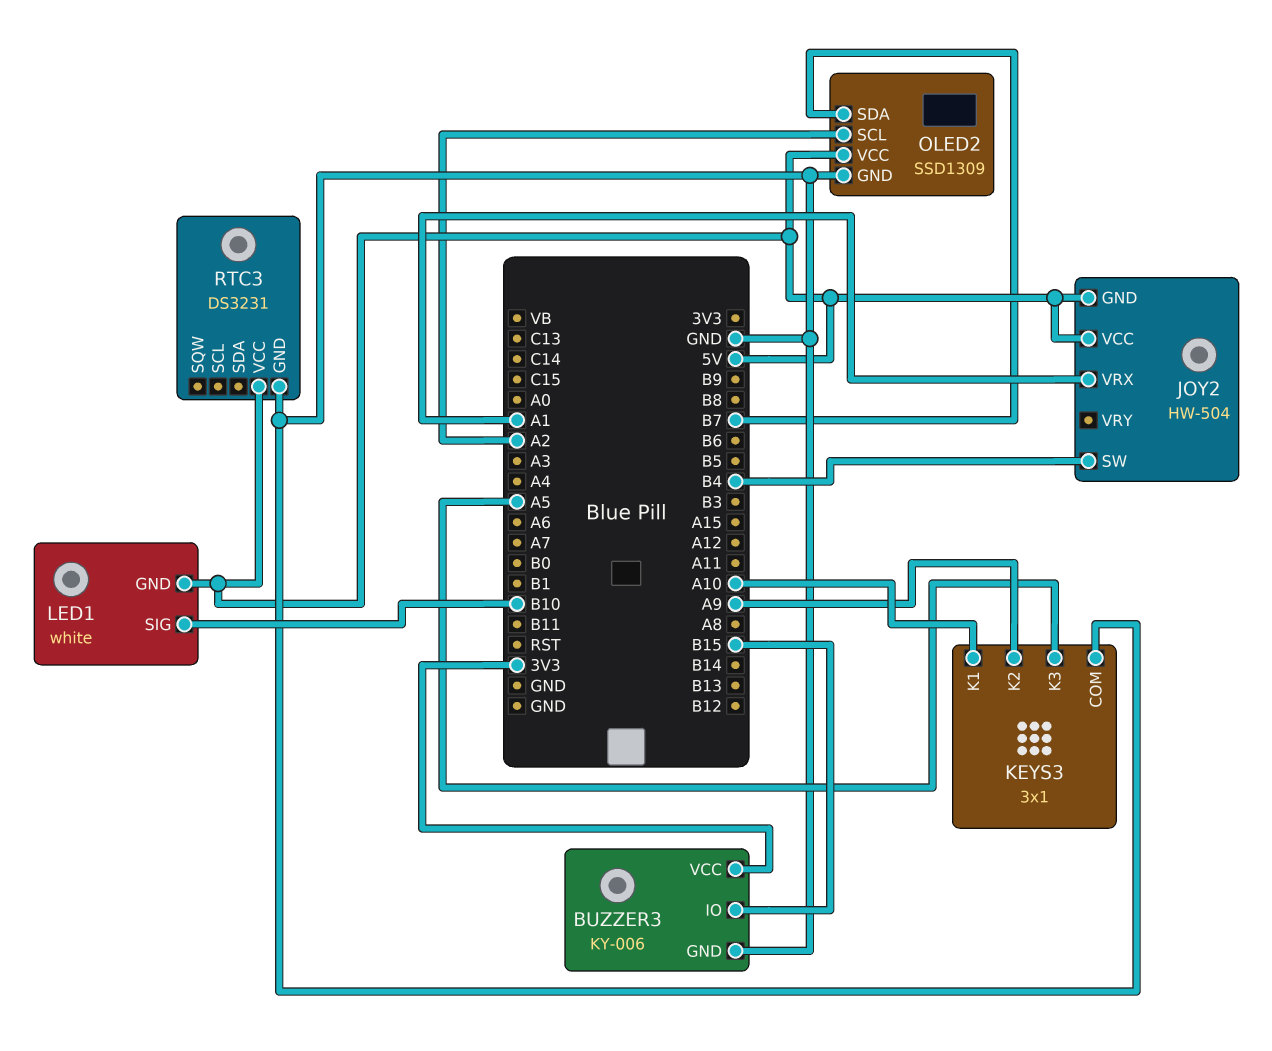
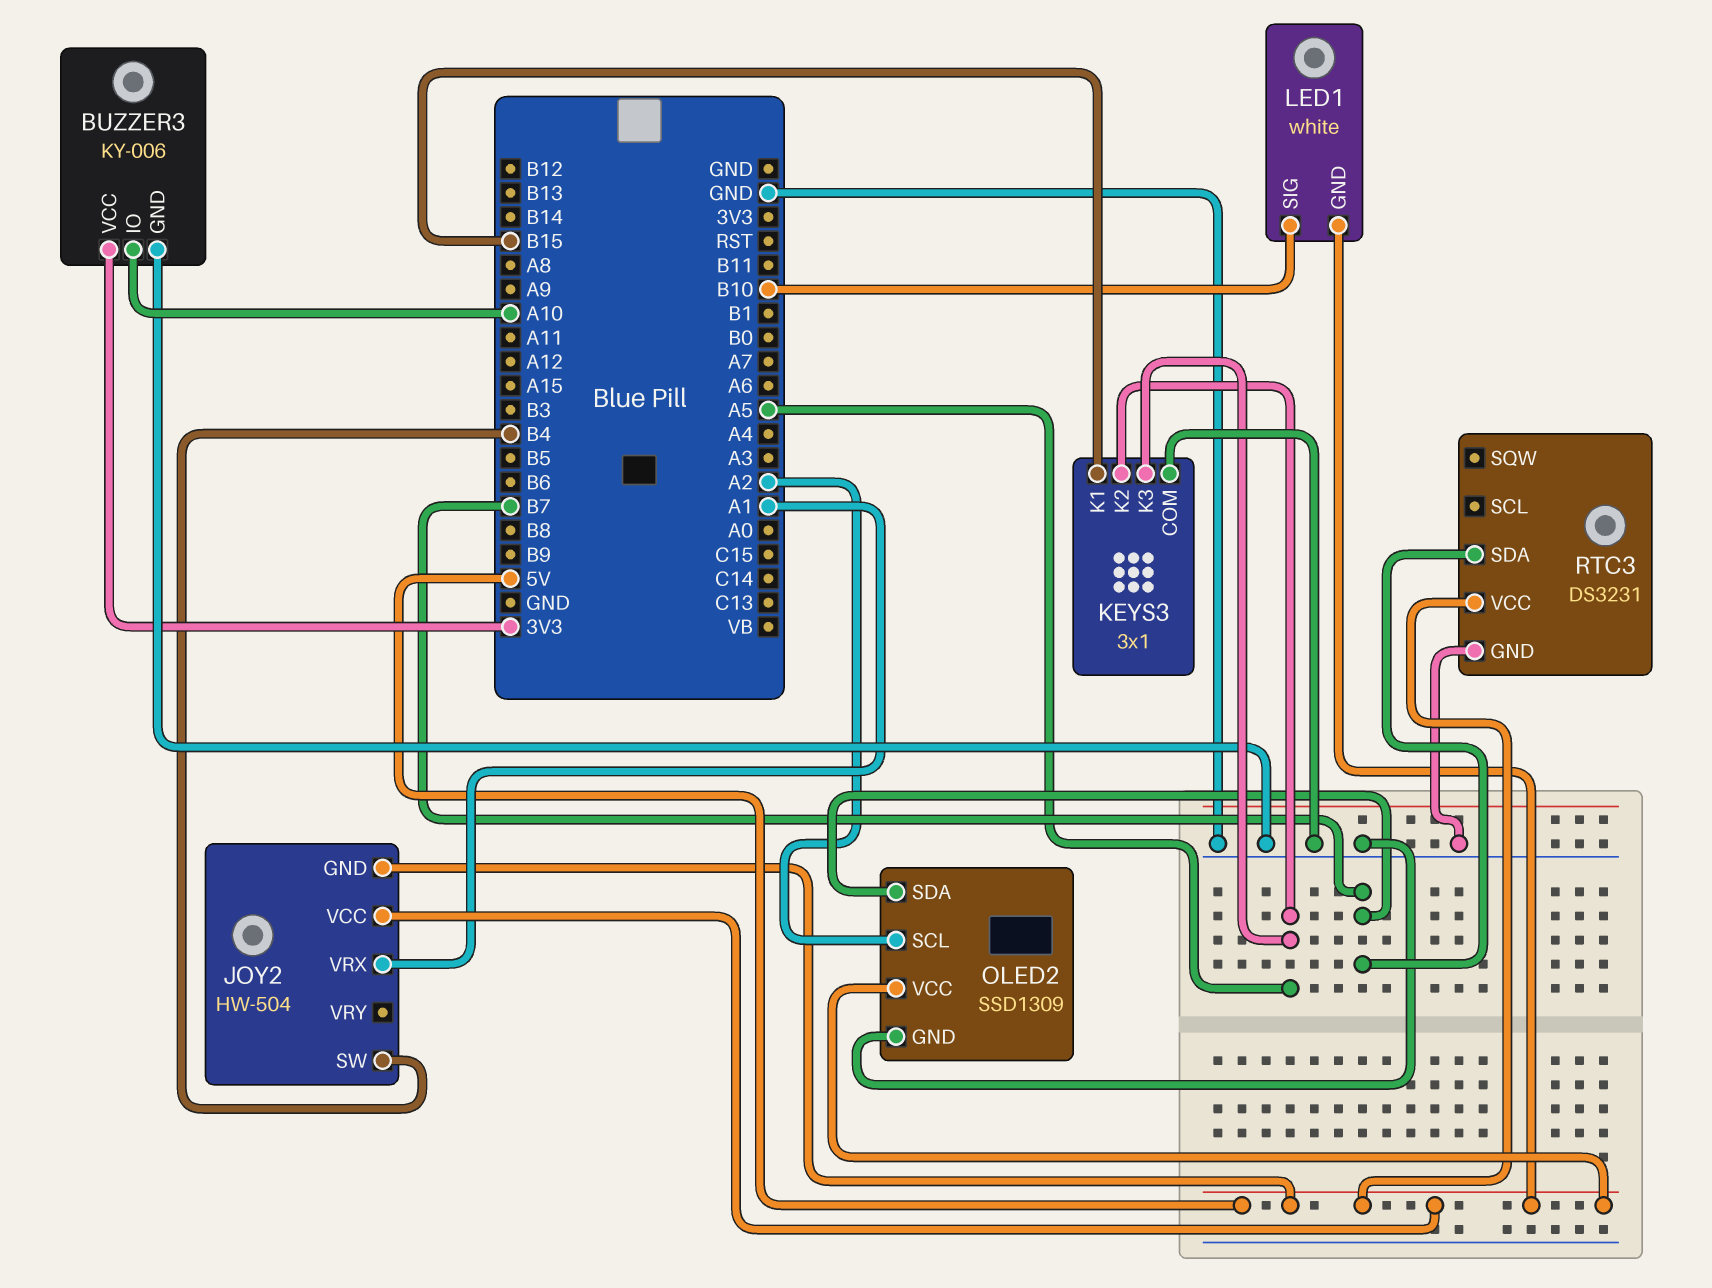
BUZZER3 pin IO: B15 -> A10
KEYS3 pin K1: A10 -> B15
KEYS3 pin K2: A9 -> A5
RTC3 pin SDA: none -> B7

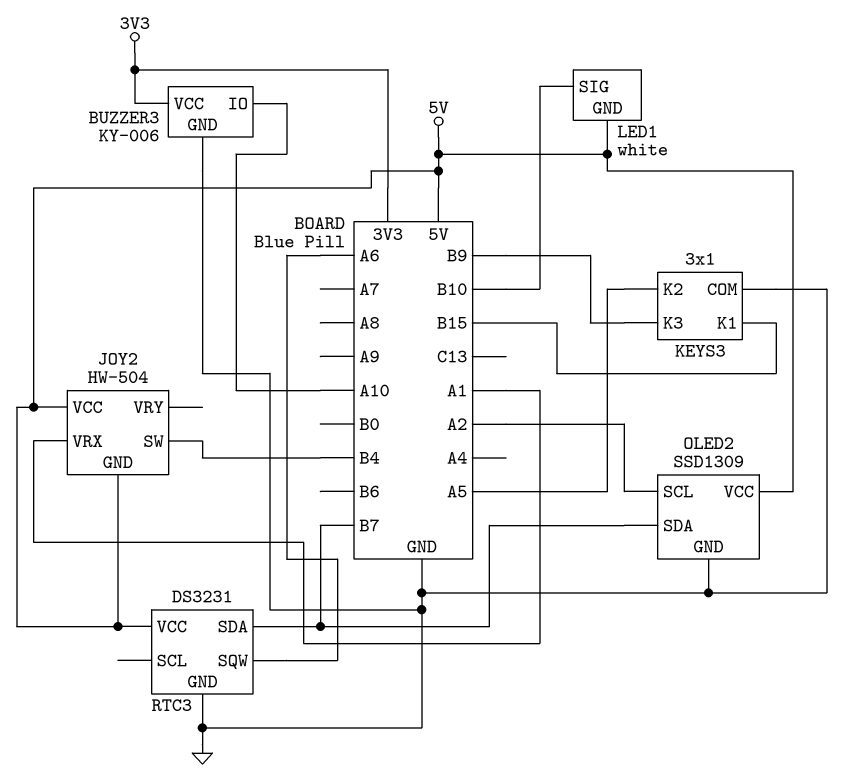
KEYS3 pin K3: A5 -> B9
RTC3 pin SQW: none -> A6

